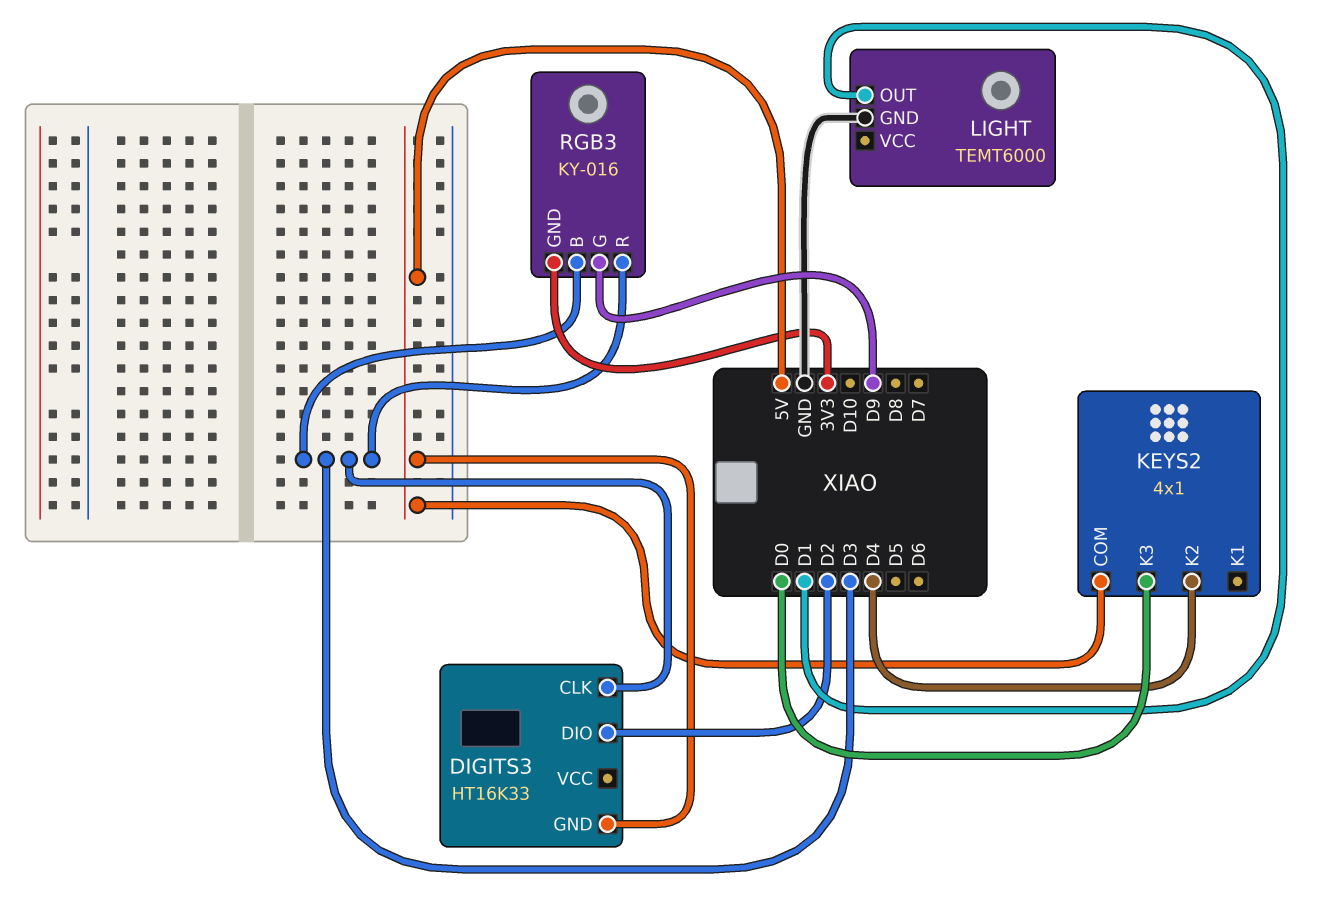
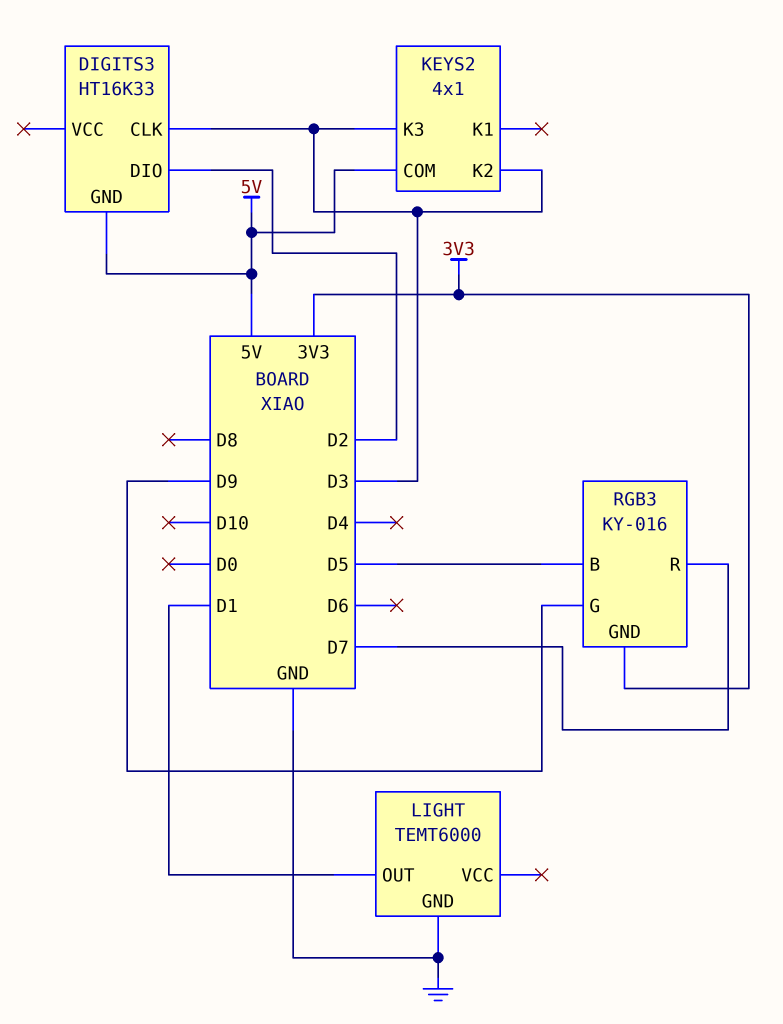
KEYS2 pin K2: D4 -> D3
KEYS2 pin K3: D0 -> D3
RGB3 pin B: D3 -> D5
RGB3 pin R: D3 -> D7

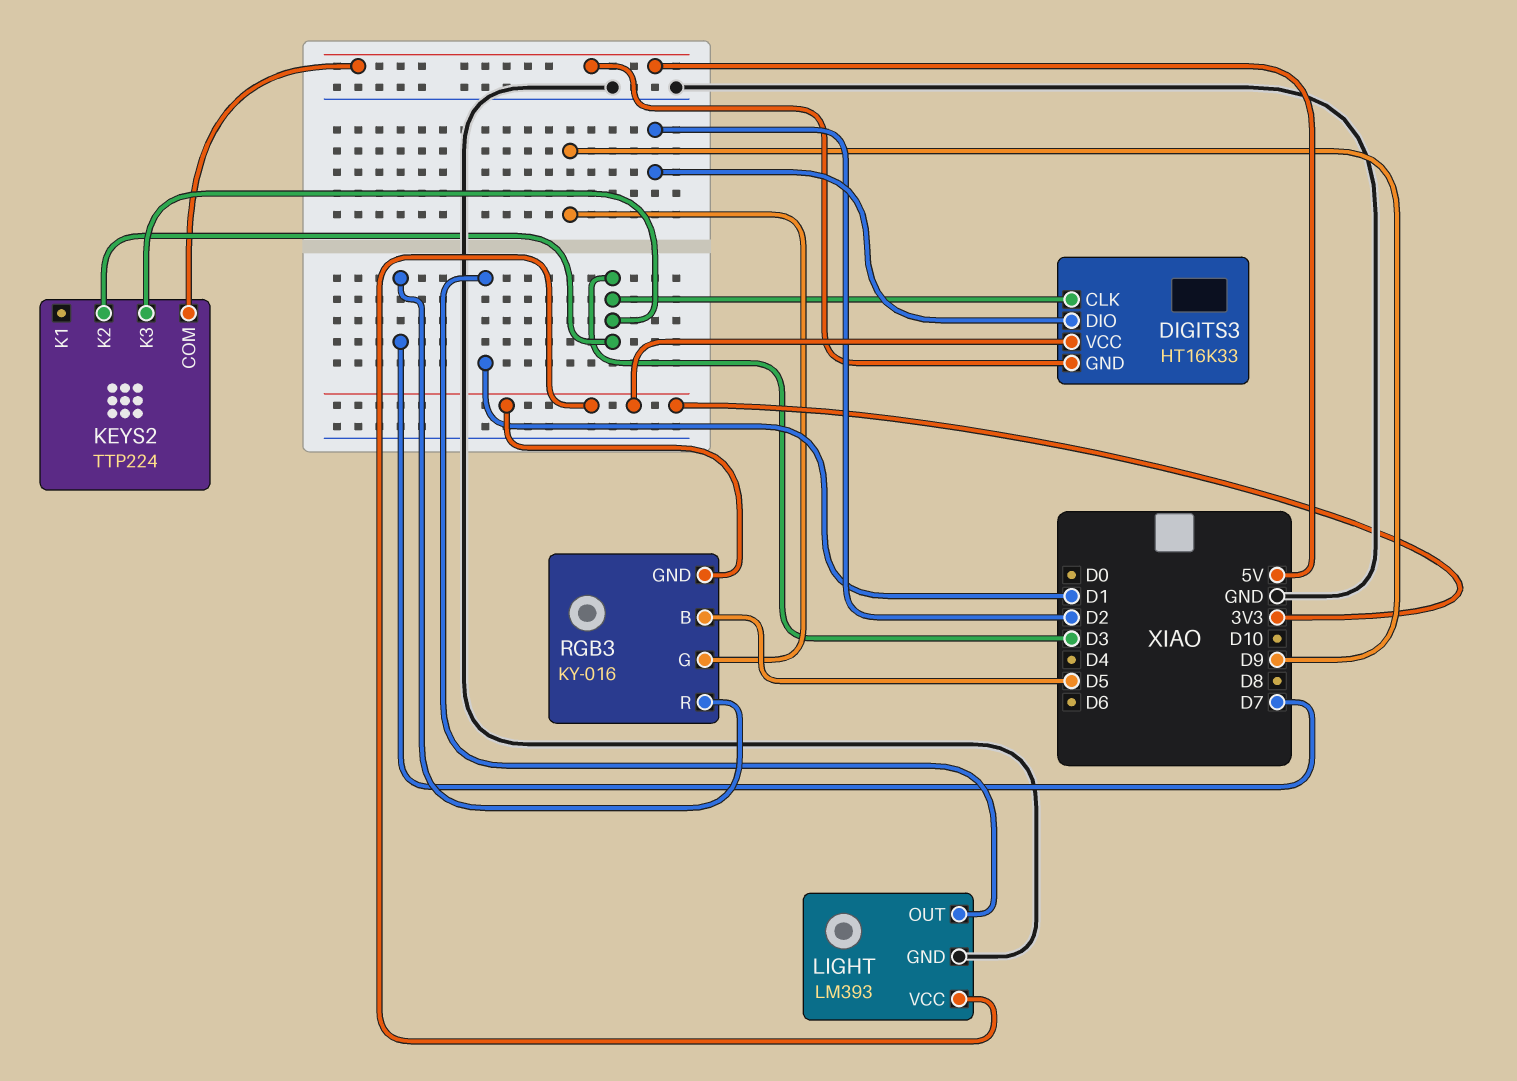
DIGITS3 pin VCC: none -> 3V3
KEYS2: 4x1 -> TTP224
LIGHT: TEMT6000 -> LM393
LIGHT pin VCC: none -> 3V3

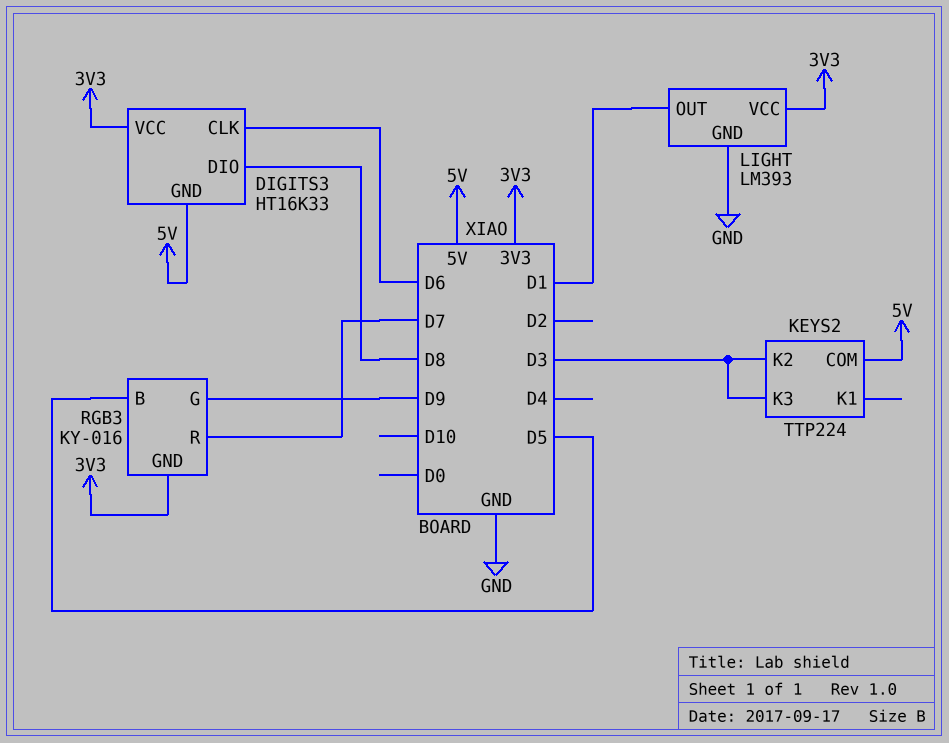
DIGITS3 pin CLK: D3 -> D6
DIGITS3 pin DIO: D2 -> D8

